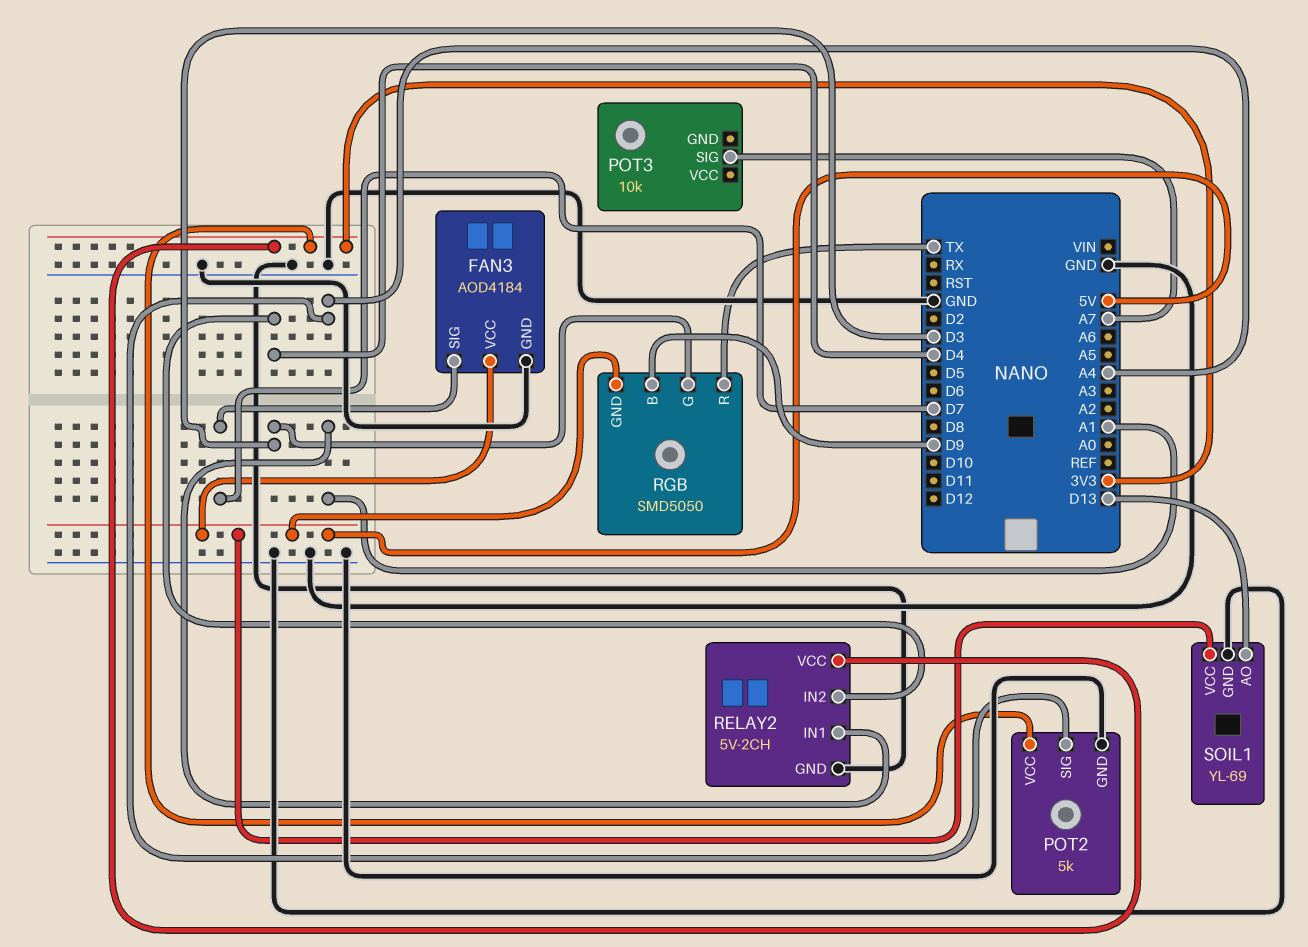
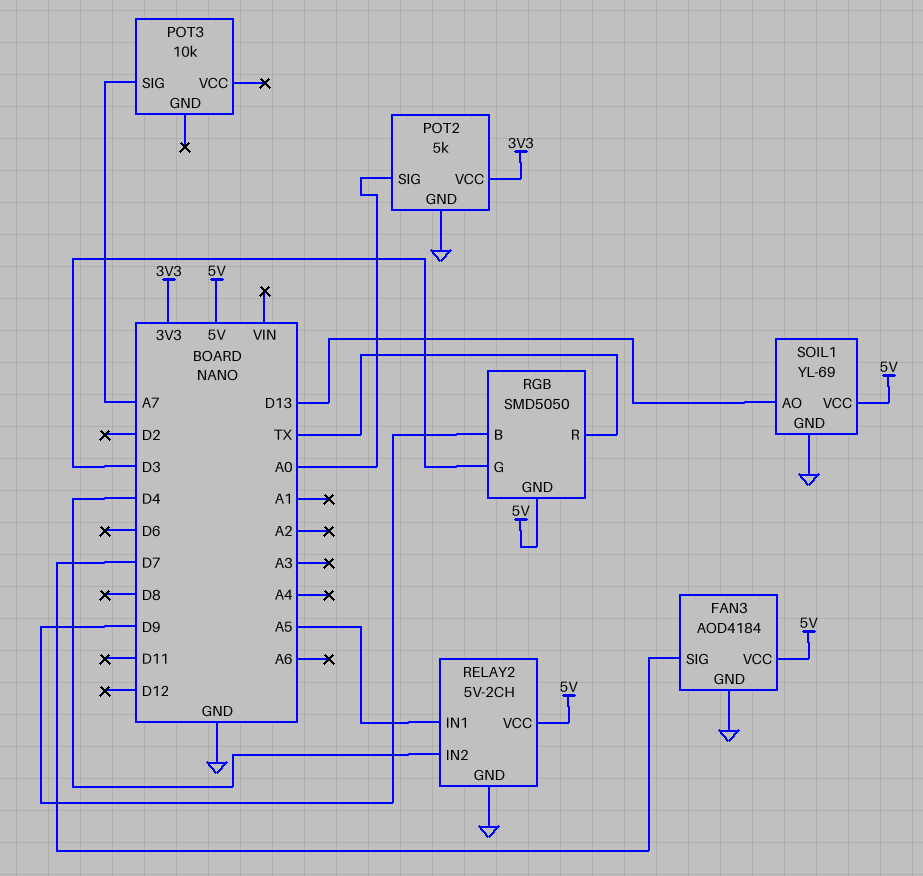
POT2 pin SIG: A4 -> A0
RELAY2 pin IN1: A1 -> A5
RELAY2 pin VCC: 3V3 -> 5V

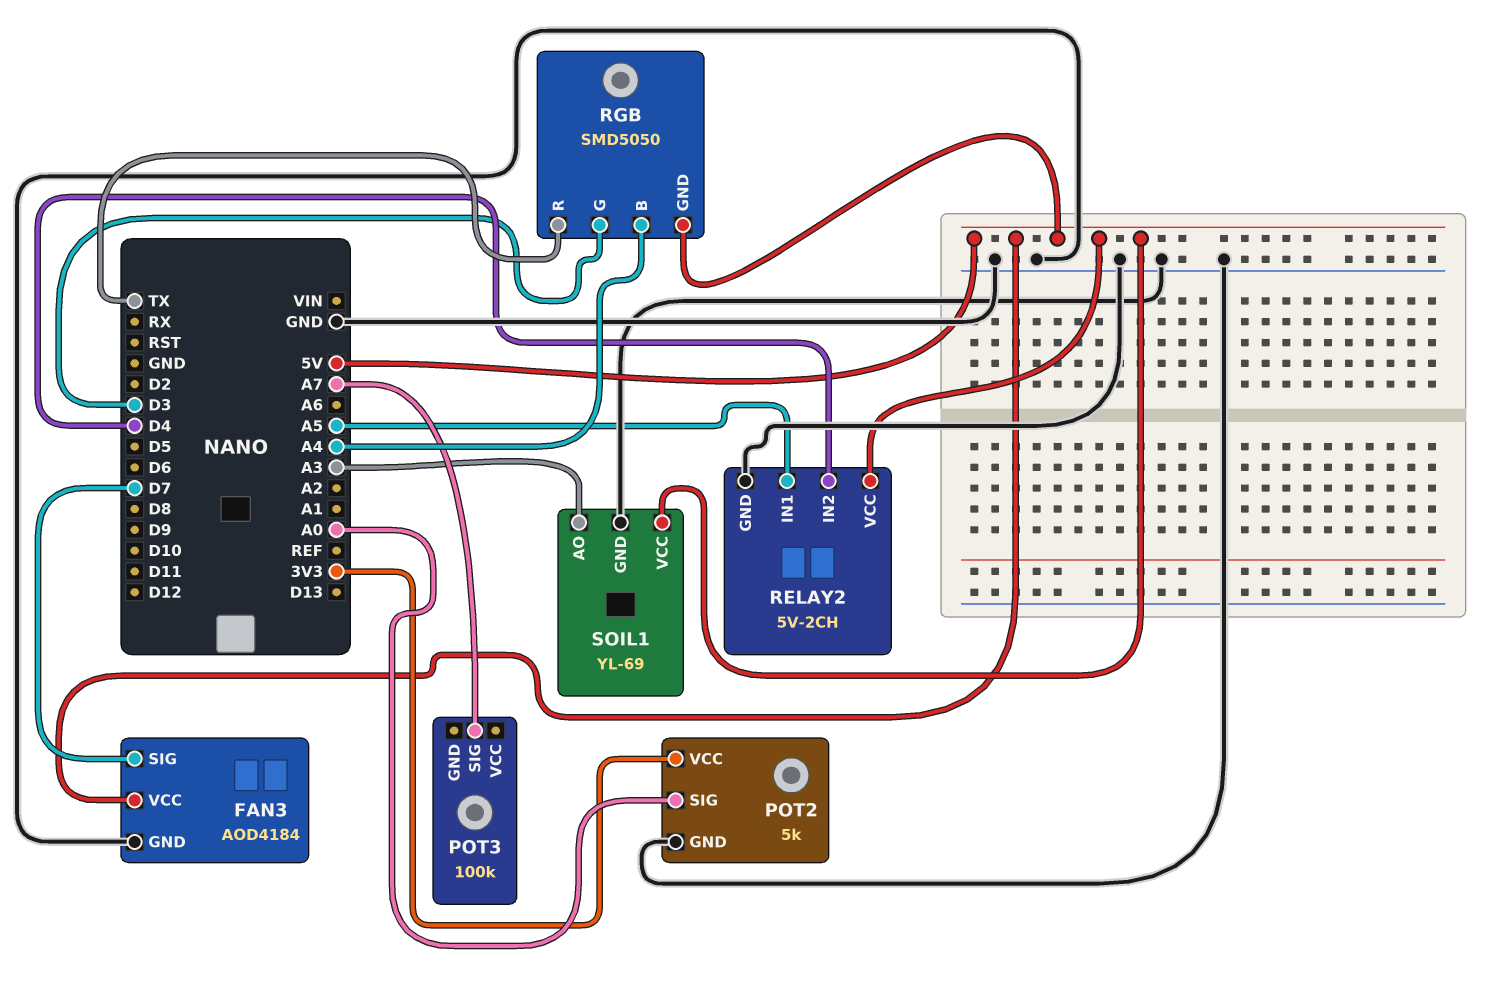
POT3: 10k -> 100k
RGB pin B: D9 -> A4
SOIL1 pin AO: D13 -> A3

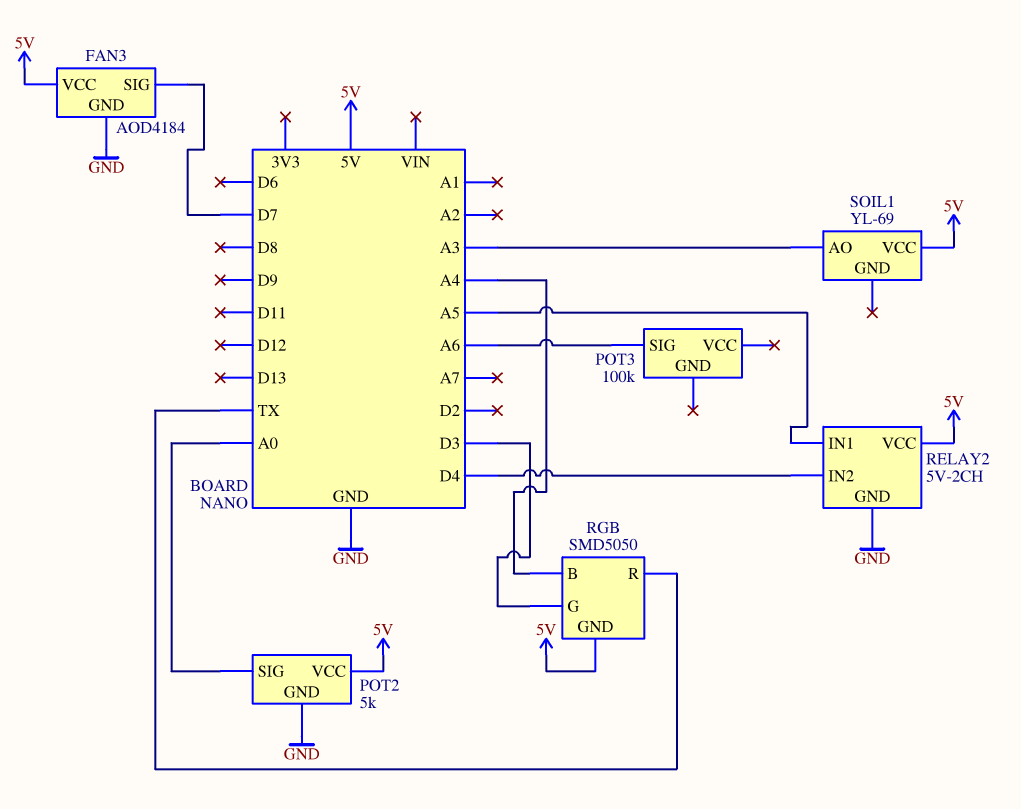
POT2 pin VCC: 3V3 -> 5V
POT3 pin SIG: A7 -> A6
SOIL1 pin GND: GND -> none

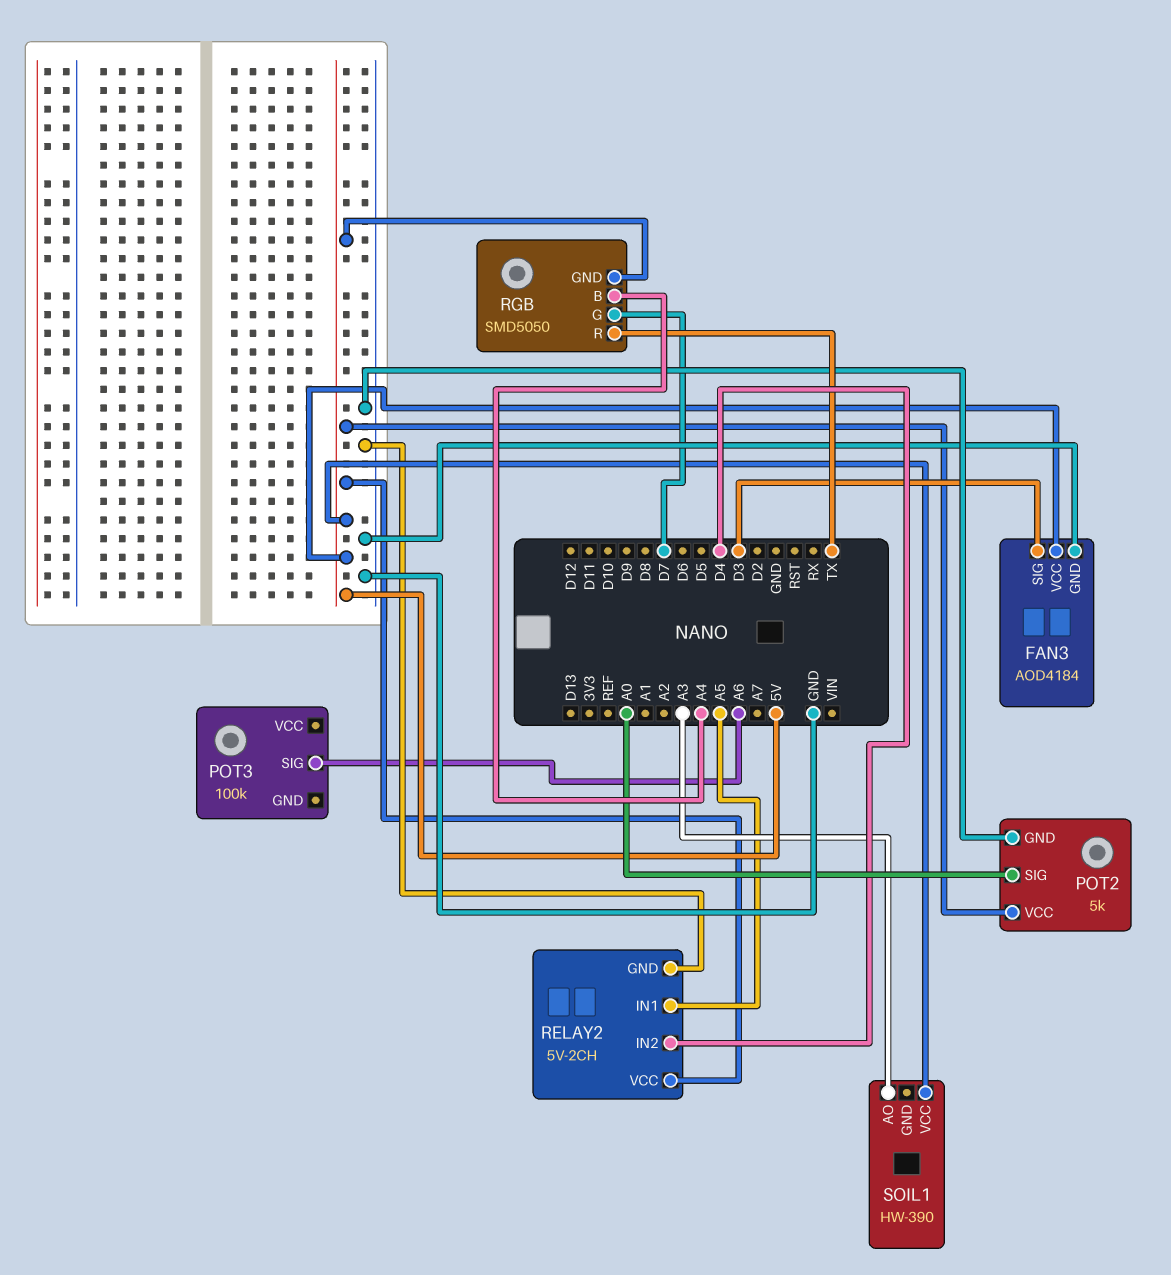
FAN3 pin SIG: D7 -> D3
RGB pin G: D3 -> D7
SOIL1: YL-69 -> HW-390

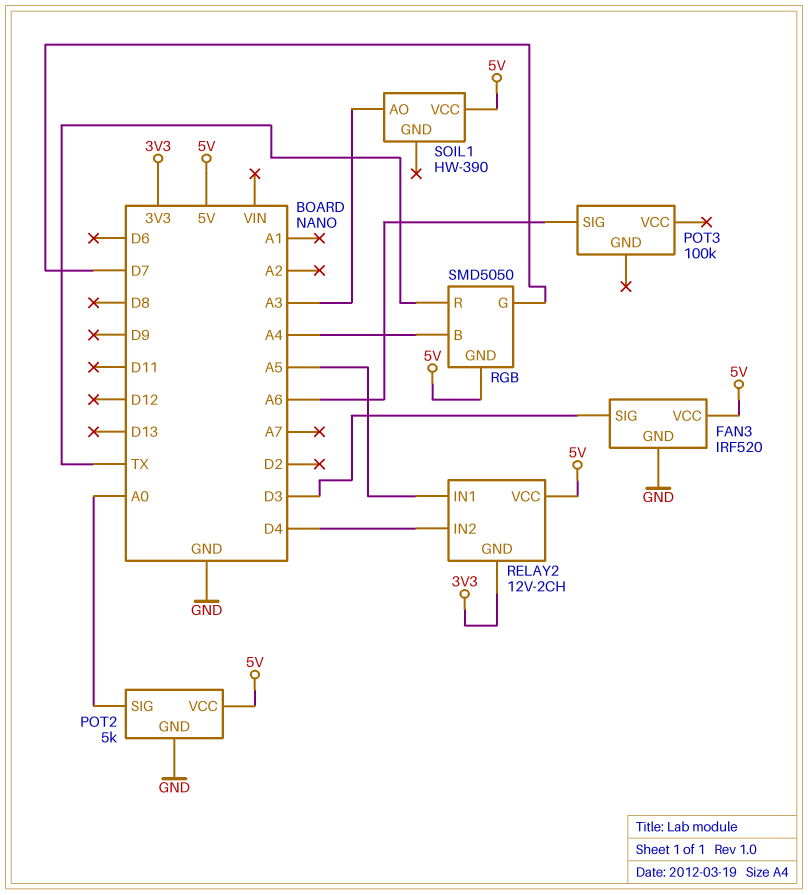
FAN3: AOD4184 -> IRF520
RELAY2: 5V-2CH -> 12V-2CH
RELAY2 pin GND: GND -> 3V3

